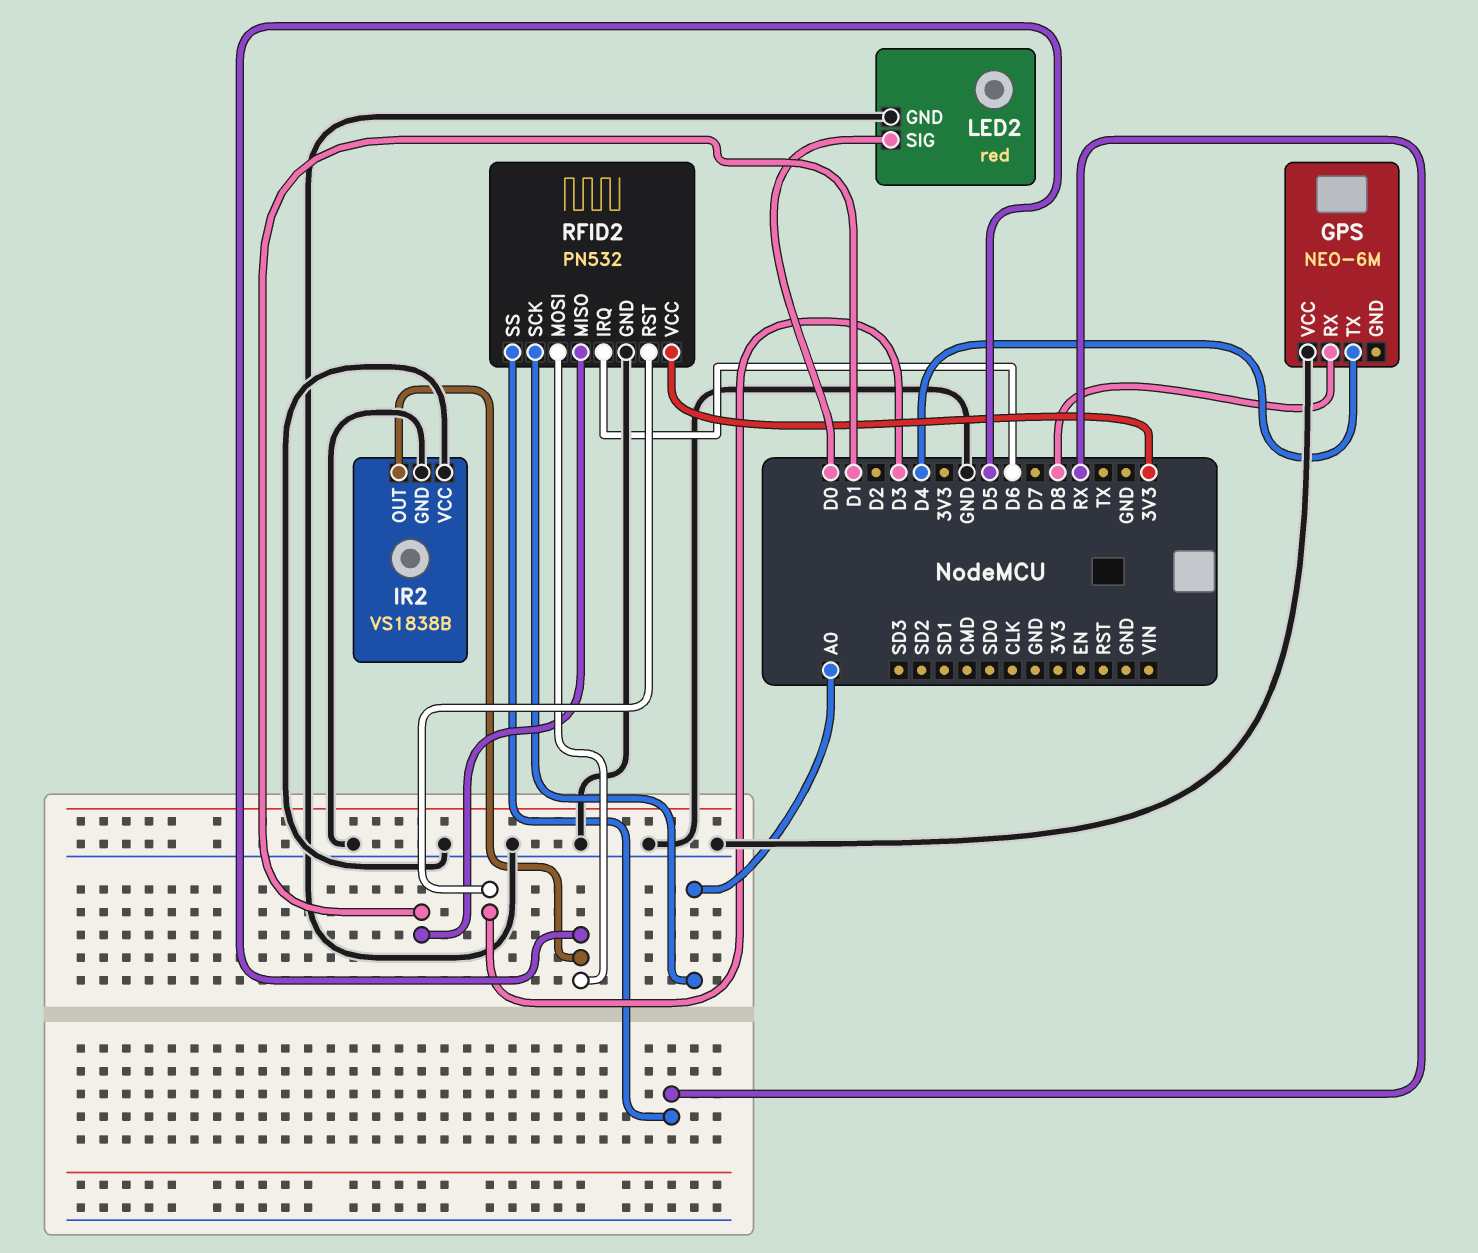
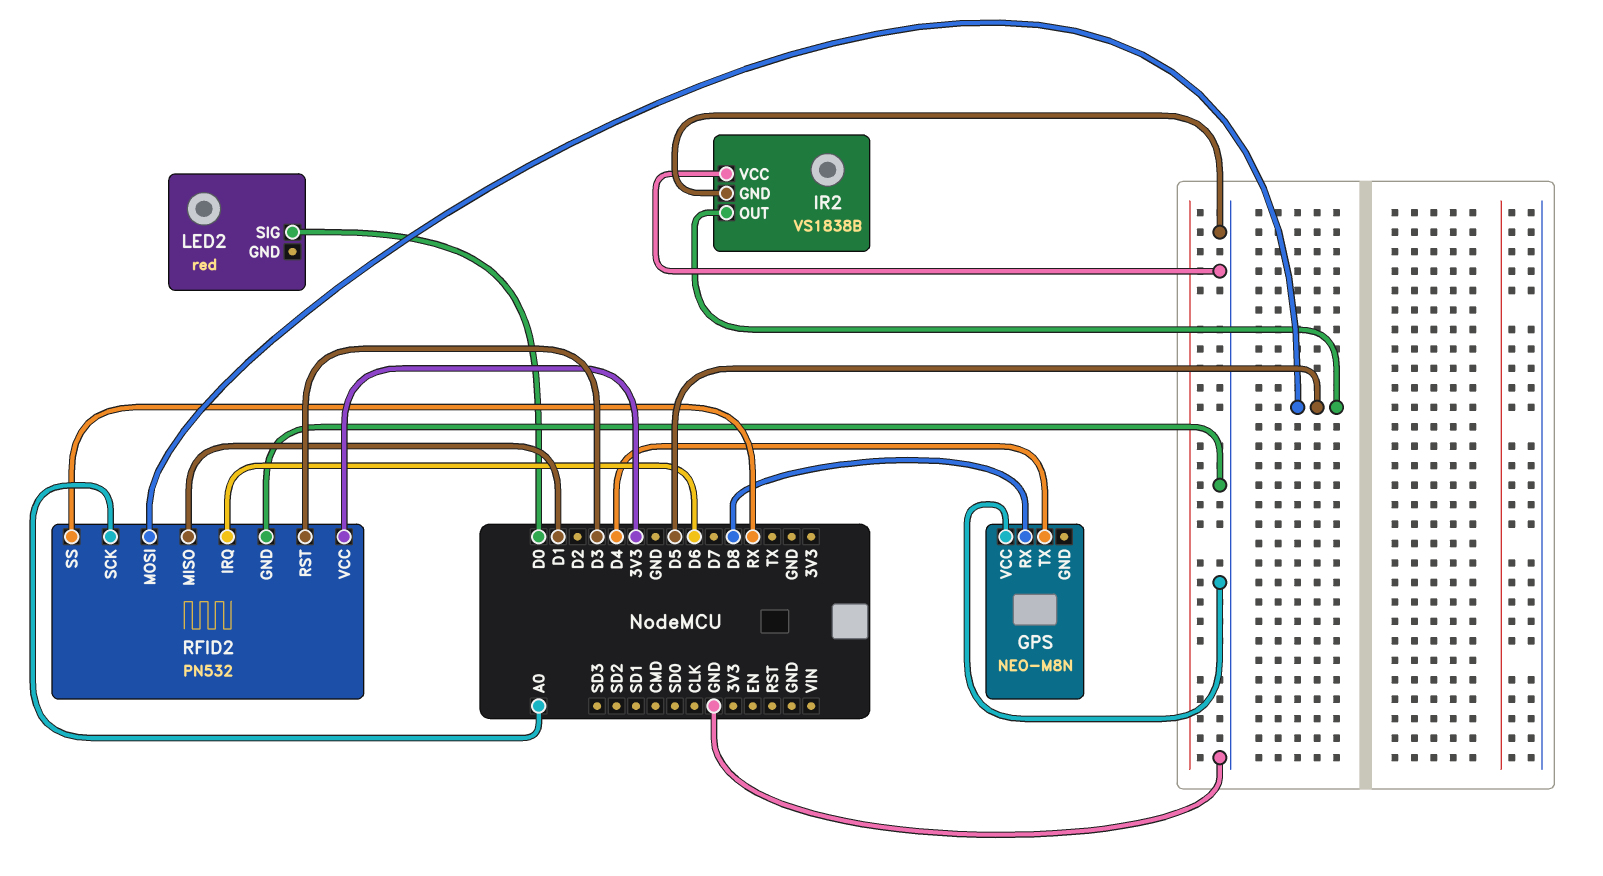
GPS: NEO-6M -> NEO-M8N
LED2 pin GND: GND -> none

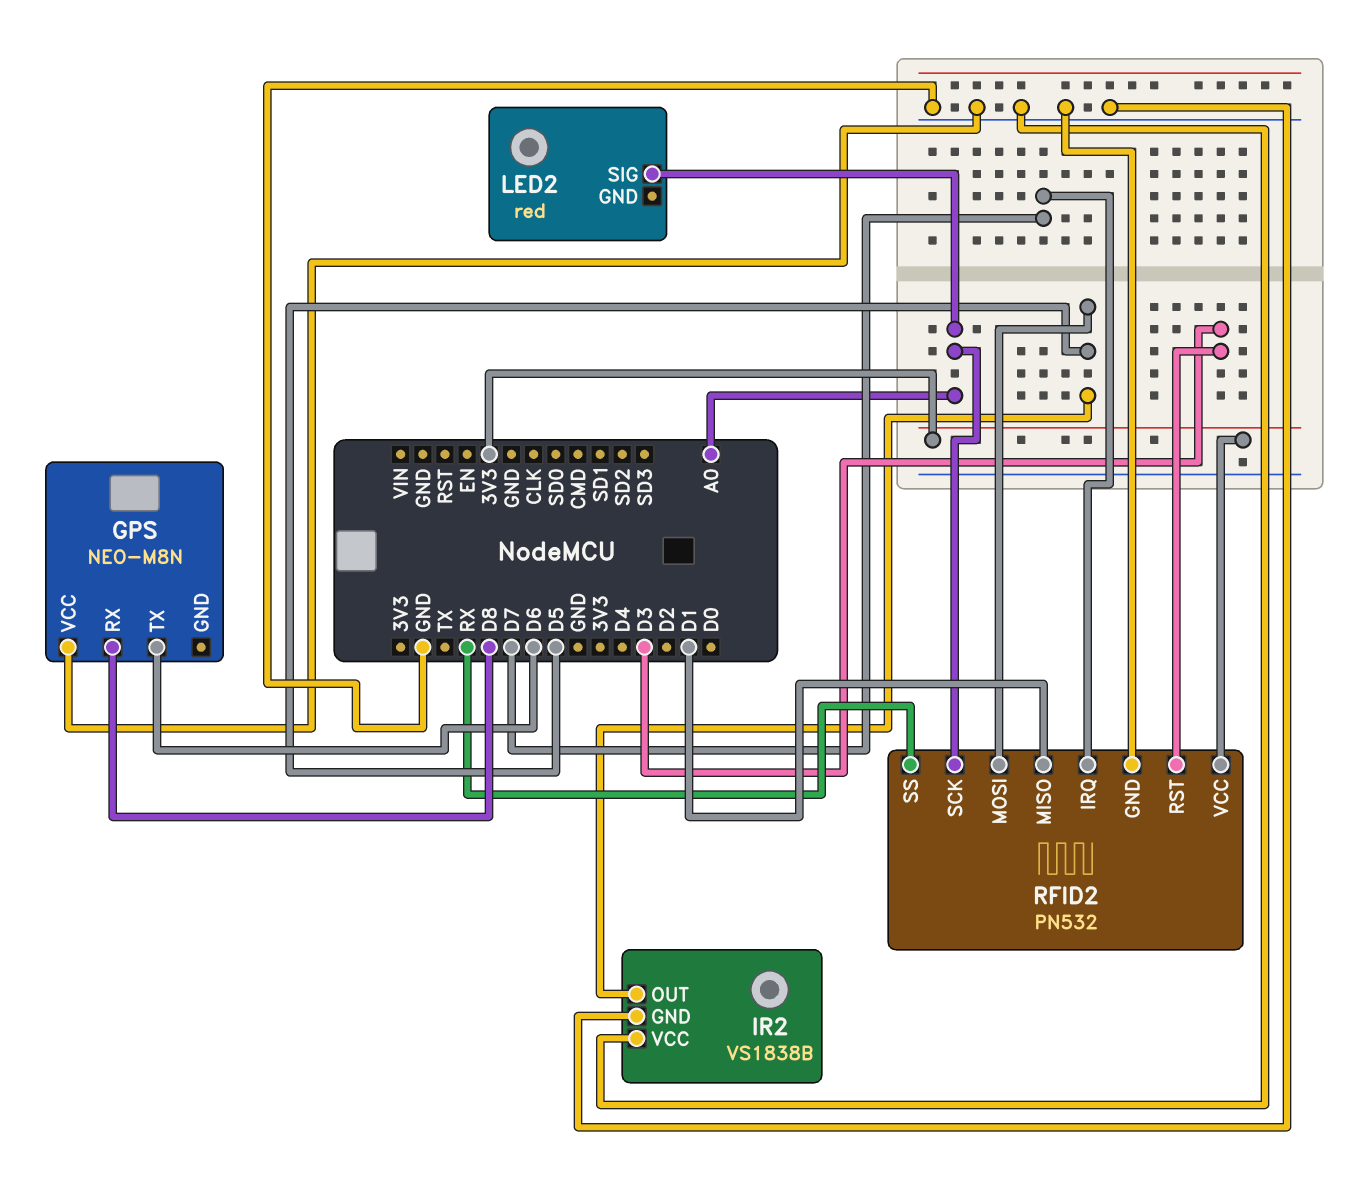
GPS pin TX: D4 -> D6
LED2 pin SIG: D0 -> A0
RFID2 pin IRQ: D6 -> D7

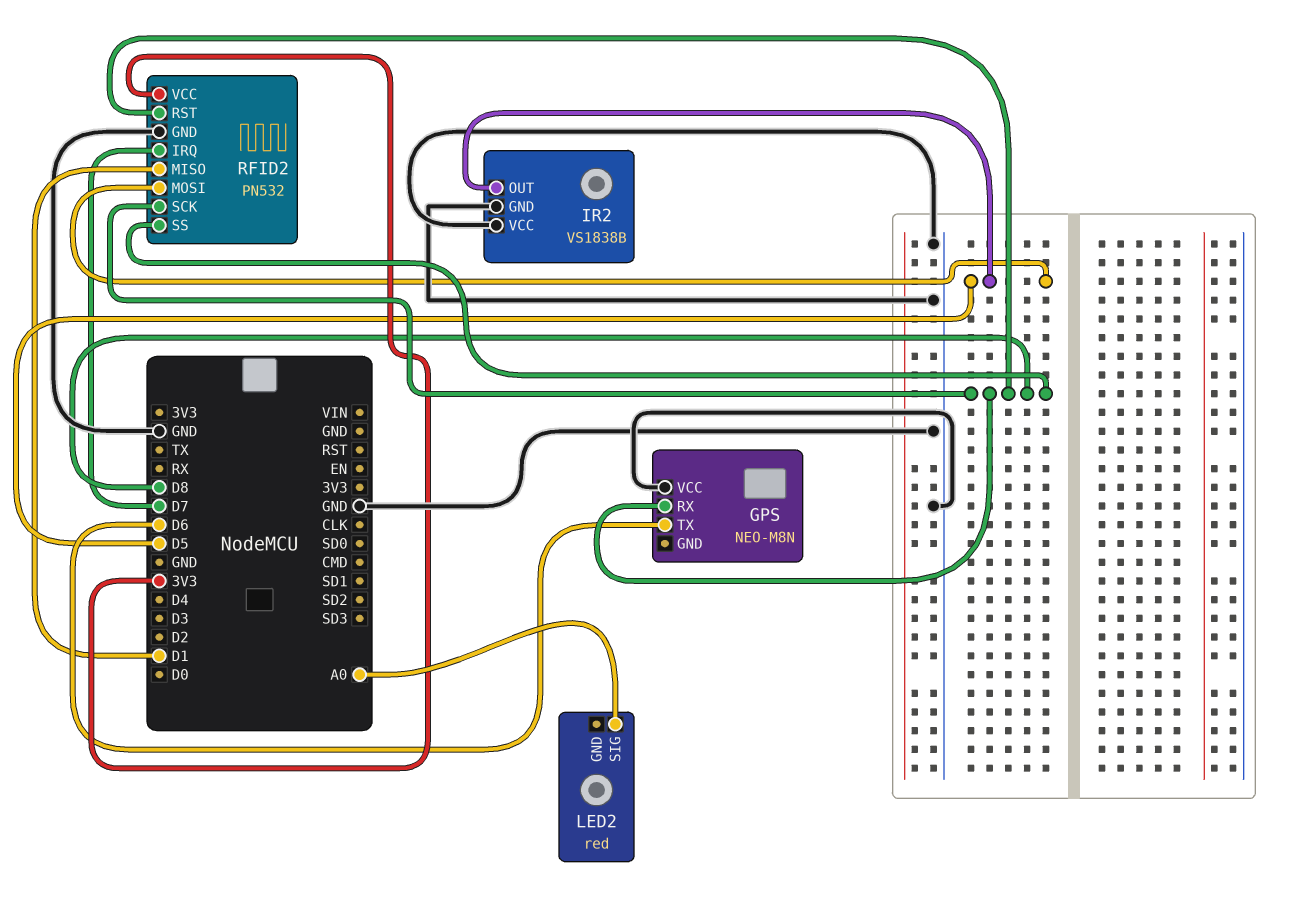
RFID2 pin RST: D3 -> D8
RFID2 pin SCK: A0 -> D8
RFID2 pin SS: RX -> D8

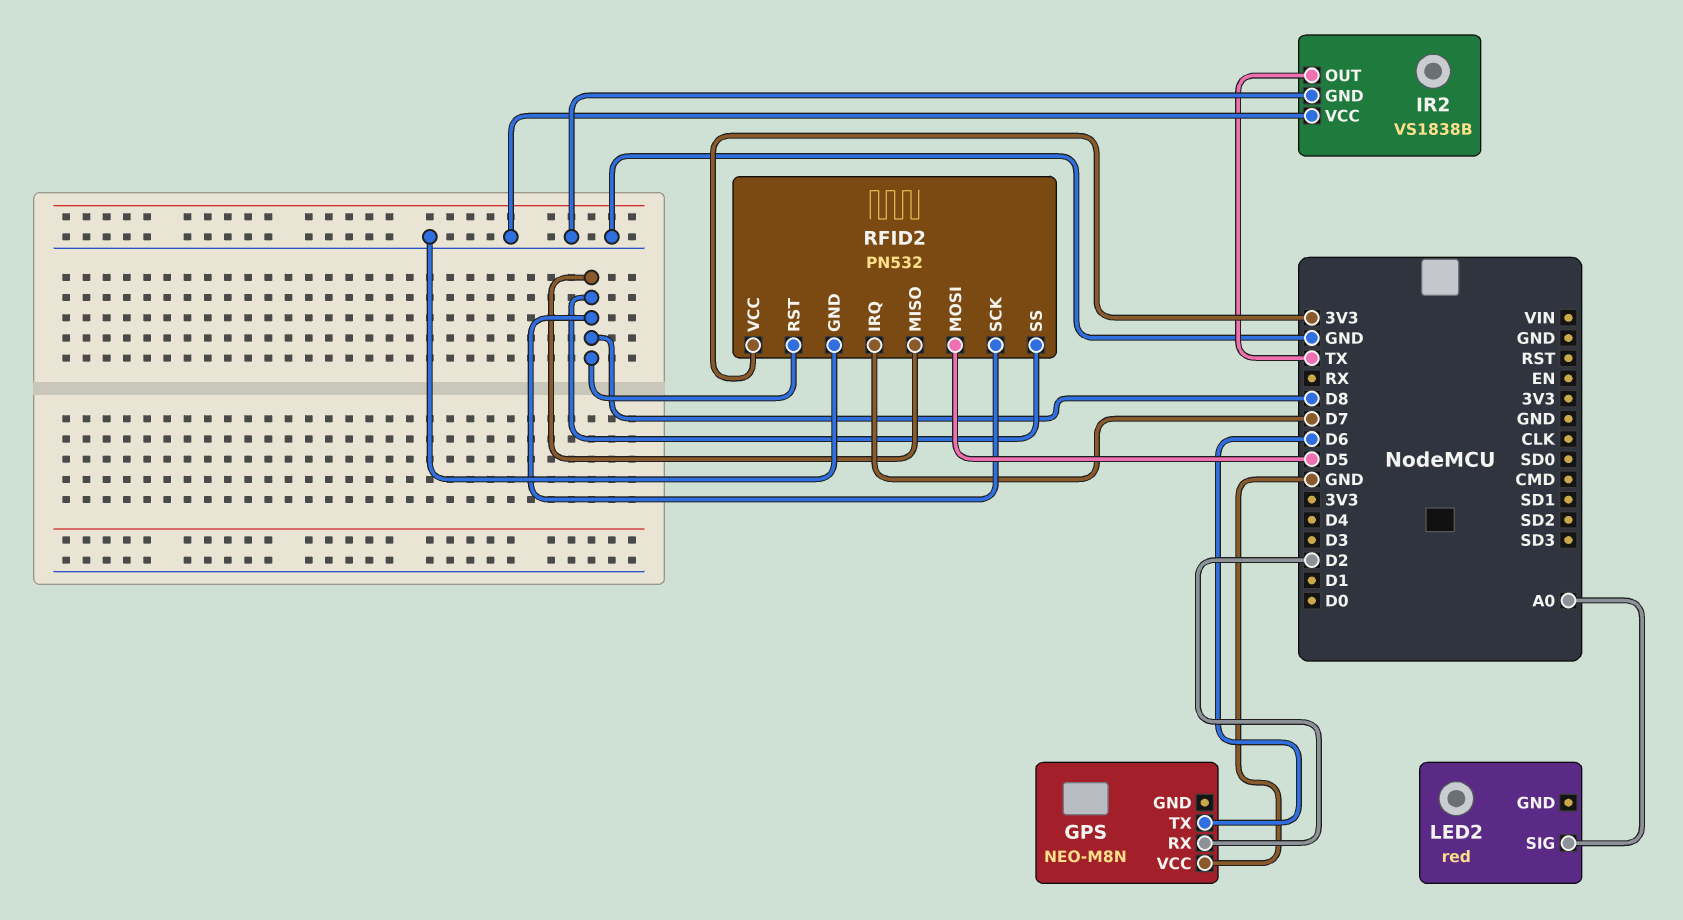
GPS pin RX: D8 -> D2
IR2 pin OUT: D5 -> TX
RFID2 pin MISO: D1 -> D8

